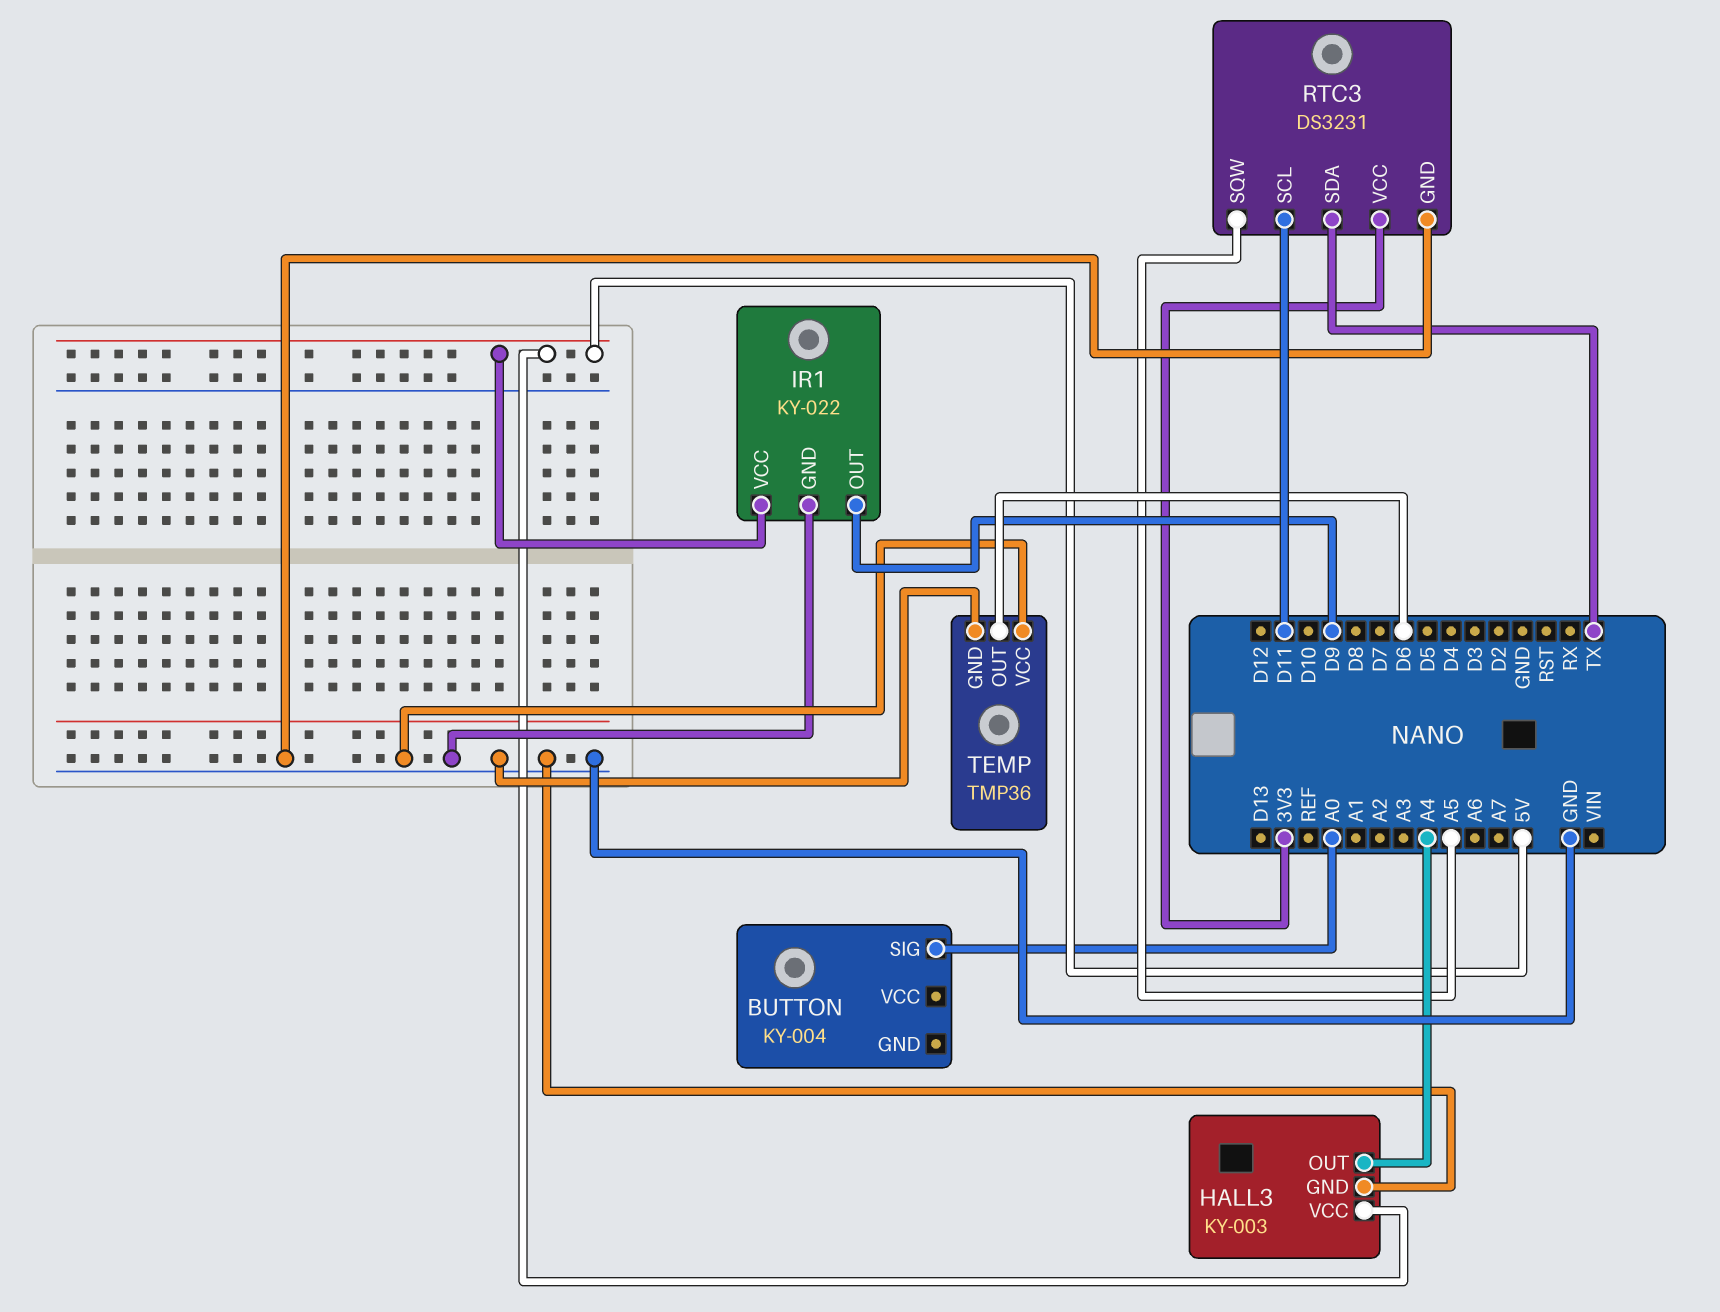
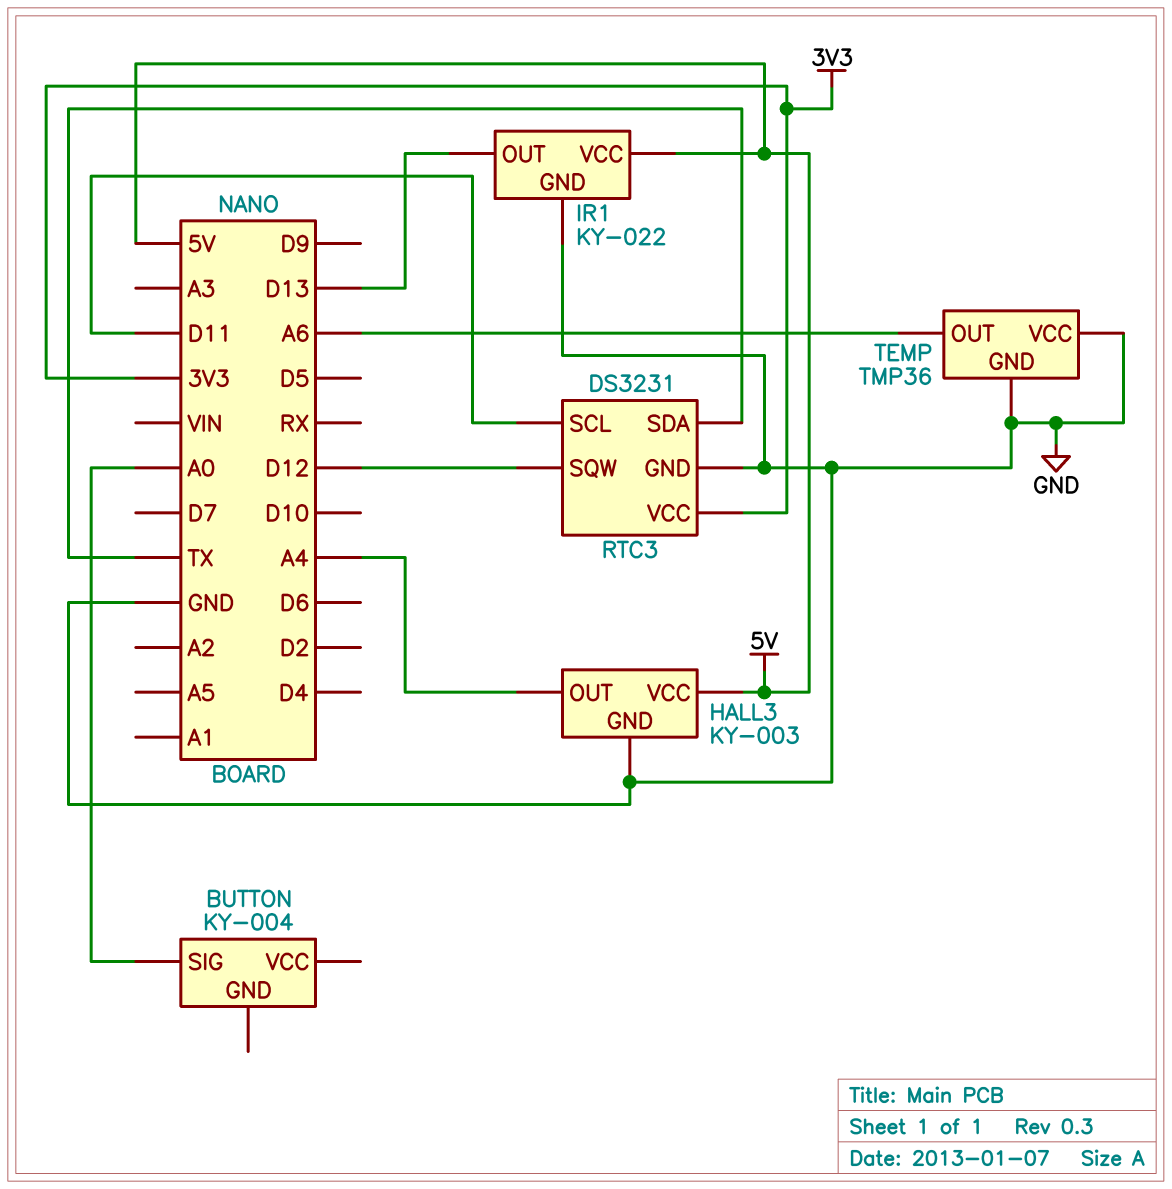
IR1 pin OUT: D9 -> D13
RTC3 pin SQW: A5 -> D12
TEMP pin OUT: D6 -> A6

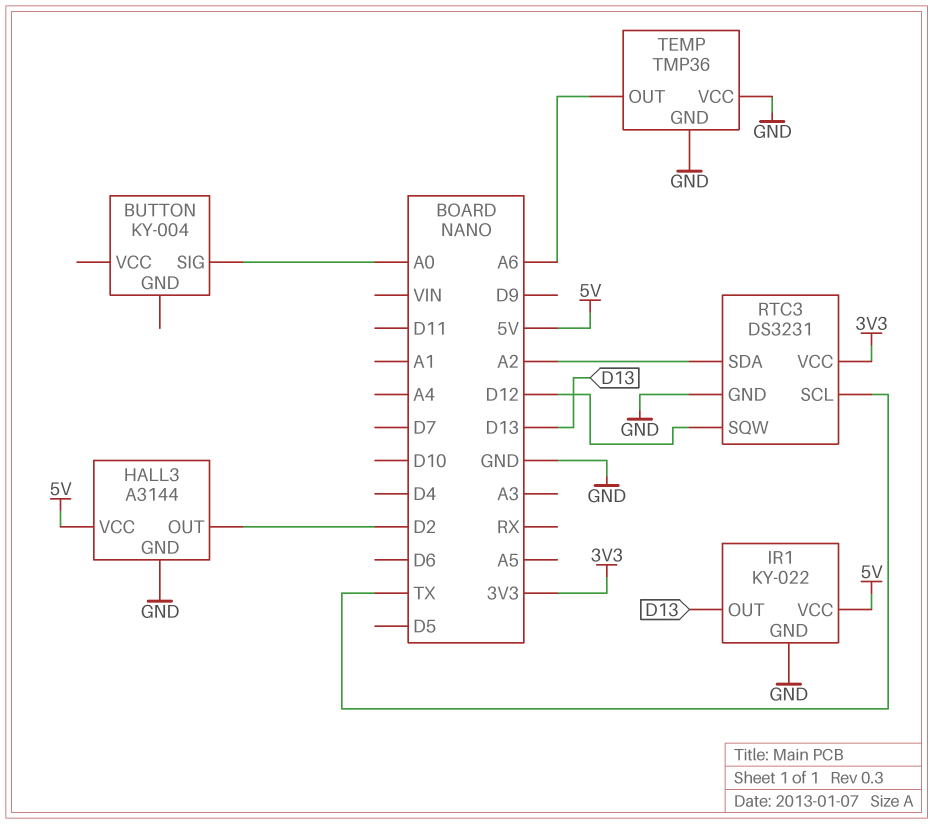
HALL3: KY-003 -> A3144
HALL3 pin OUT: A4 -> D2
RTC3 pin SCL: D11 -> TX
RTC3 pin SDA: TX -> A2

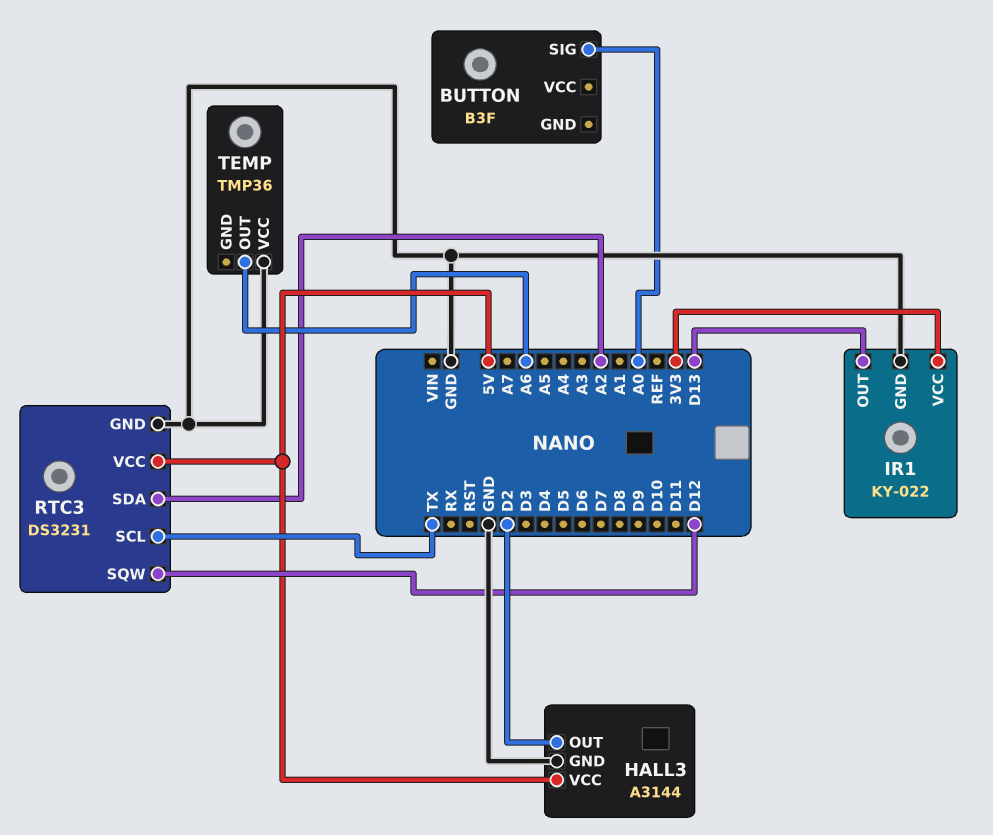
BUTTON: KY-004 -> B3F
IR1 pin VCC: 5V -> 3V3
RTC3 pin VCC: 3V3 -> 5V
TEMP pin GND: GND -> none

